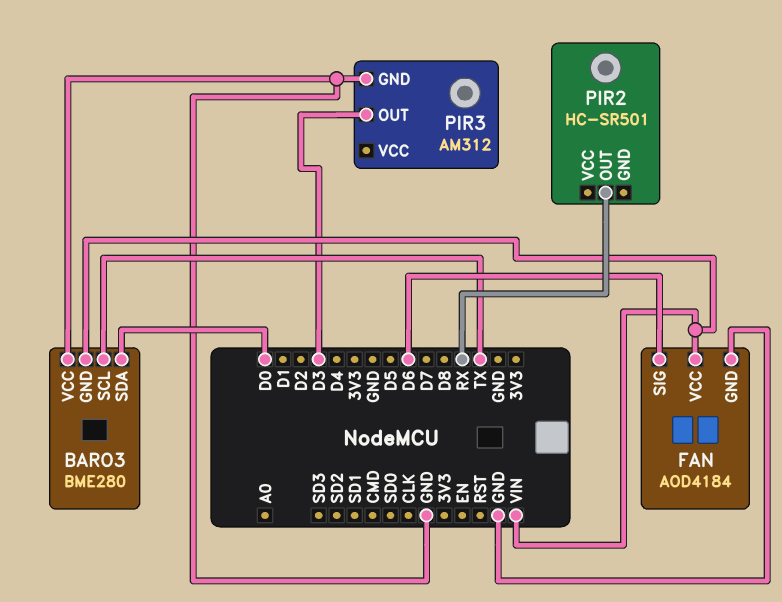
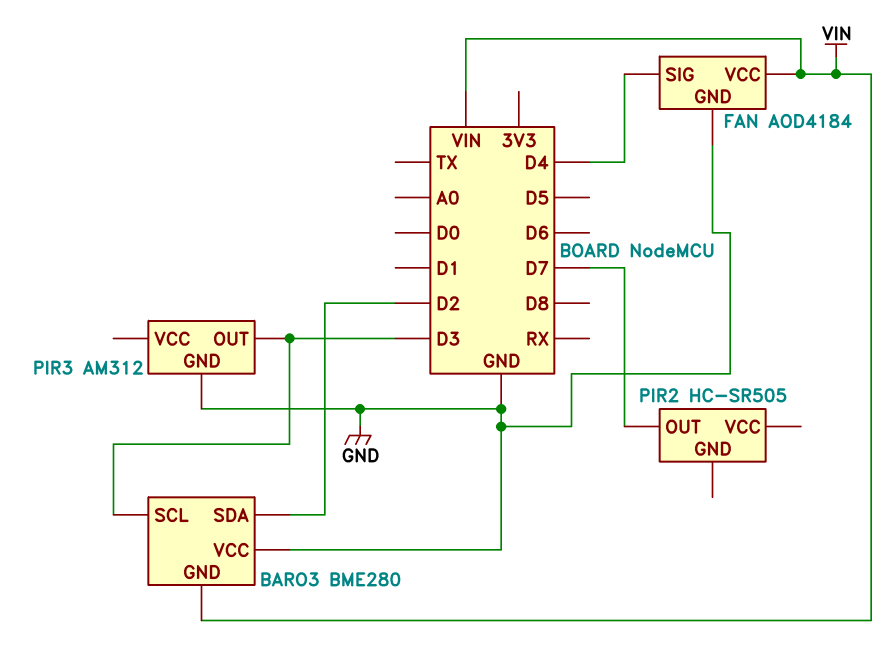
BARO3 pin SCL: TX -> D3
BARO3 pin SDA: D0 -> D2
FAN pin SIG: D6 -> D4
PIR2: HC-SR501 -> HC-SR505
PIR2 pin OUT: RX -> D7

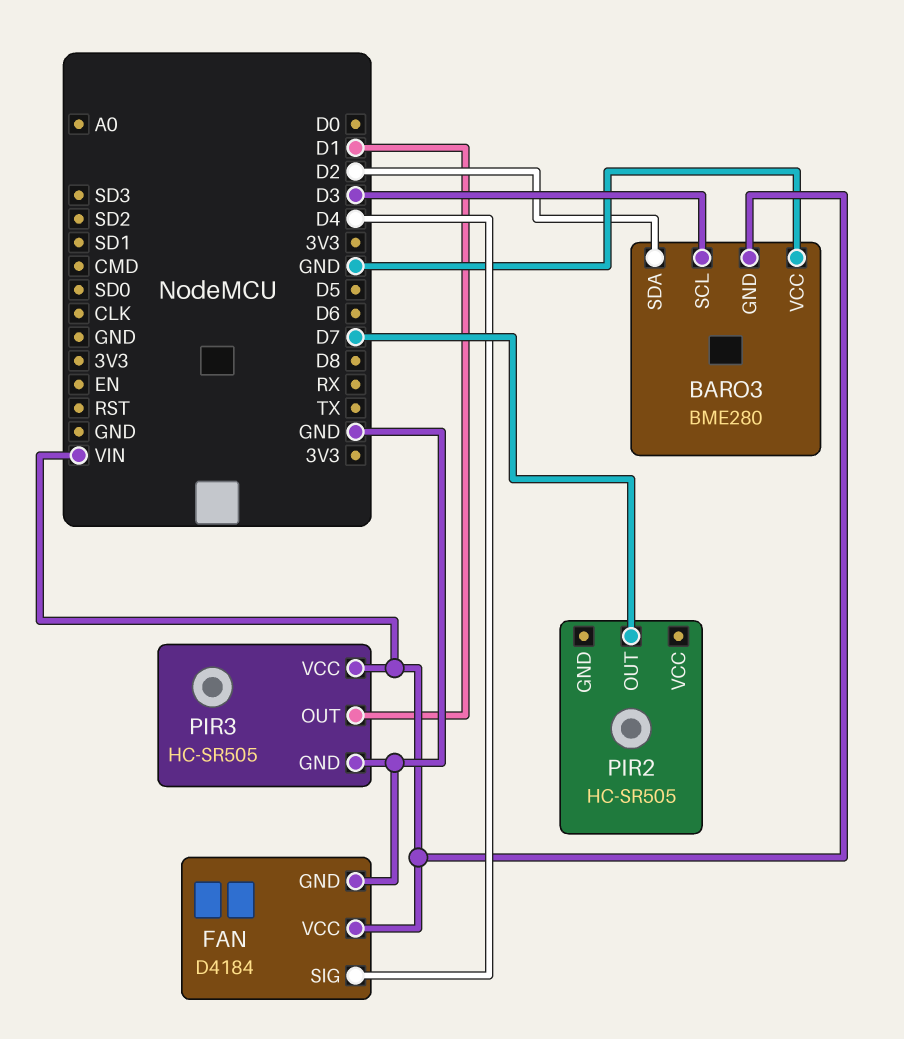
FAN: AOD4184 -> D4184
PIR3: AM312 -> HC-SR505
PIR3 pin OUT: D3 -> D1
PIR3 pin VCC: none -> VIN

